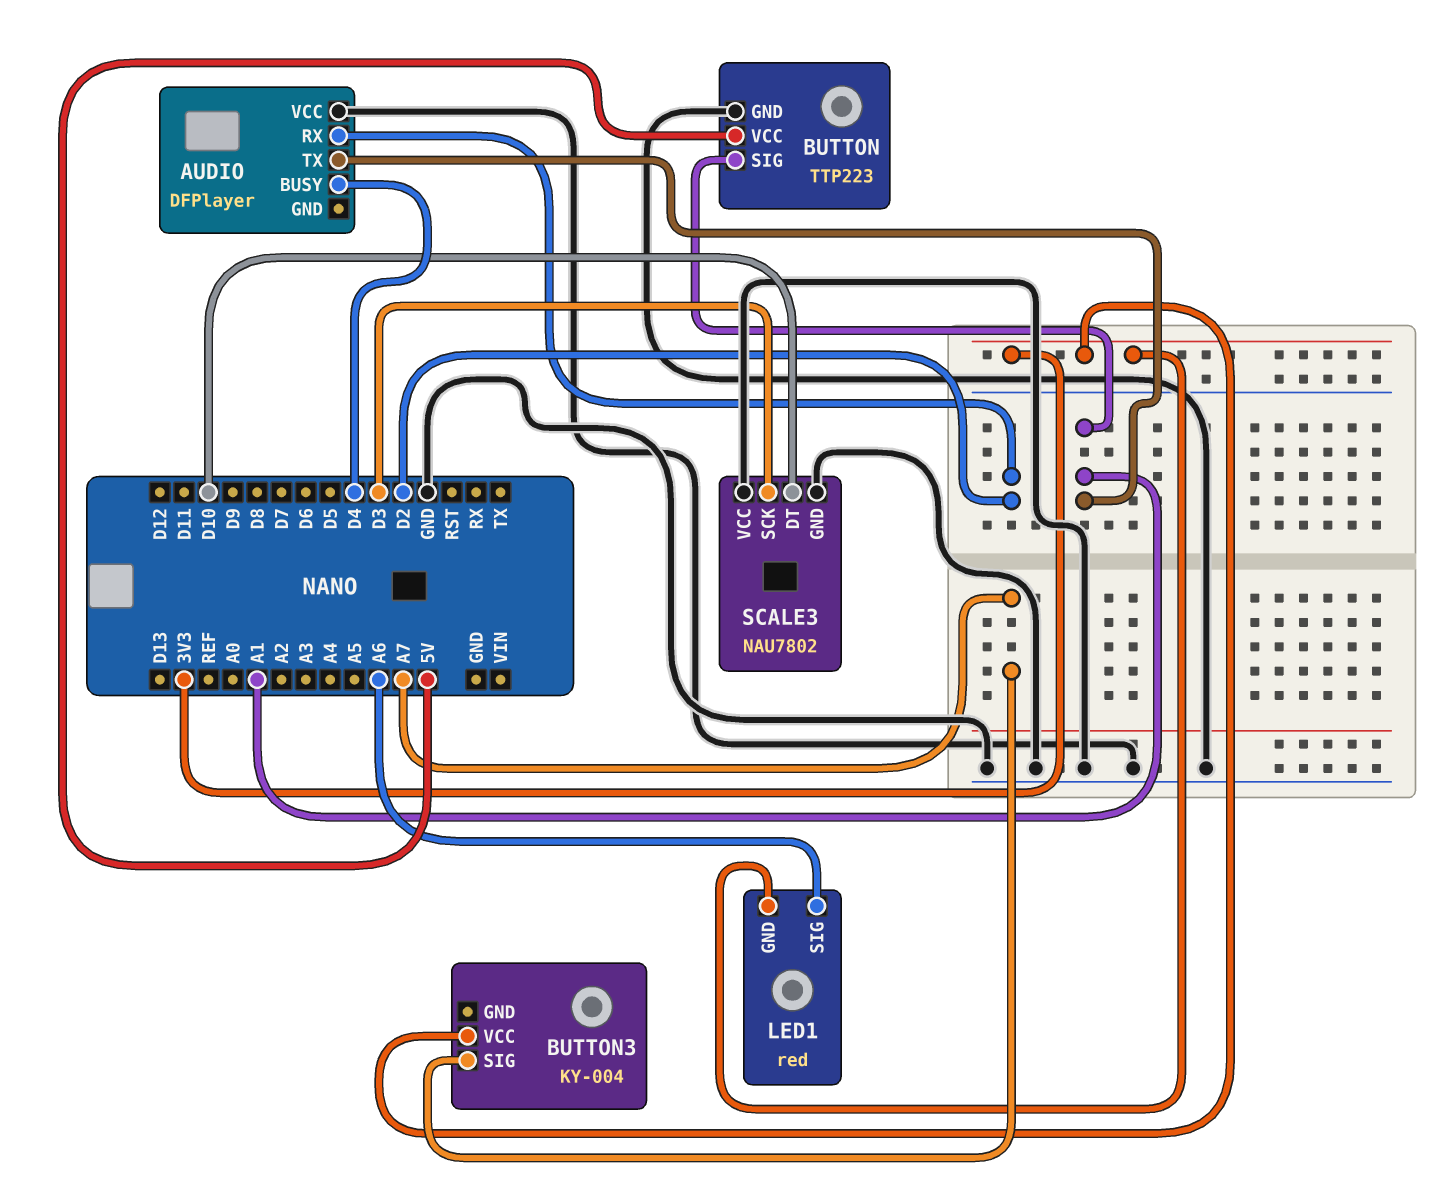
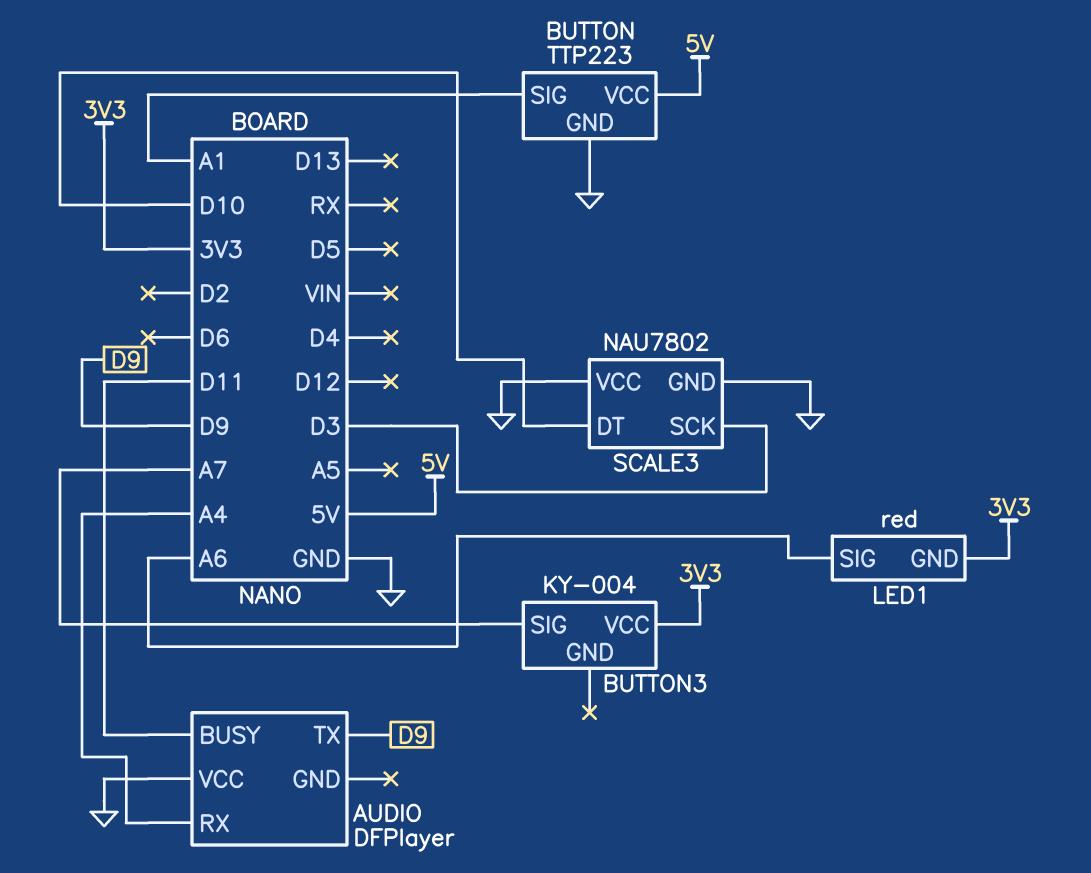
AUDIO pin BUSY: D4 -> D11
AUDIO pin RX: D2 -> A4
AUDIO pin TX: A1 -> D9

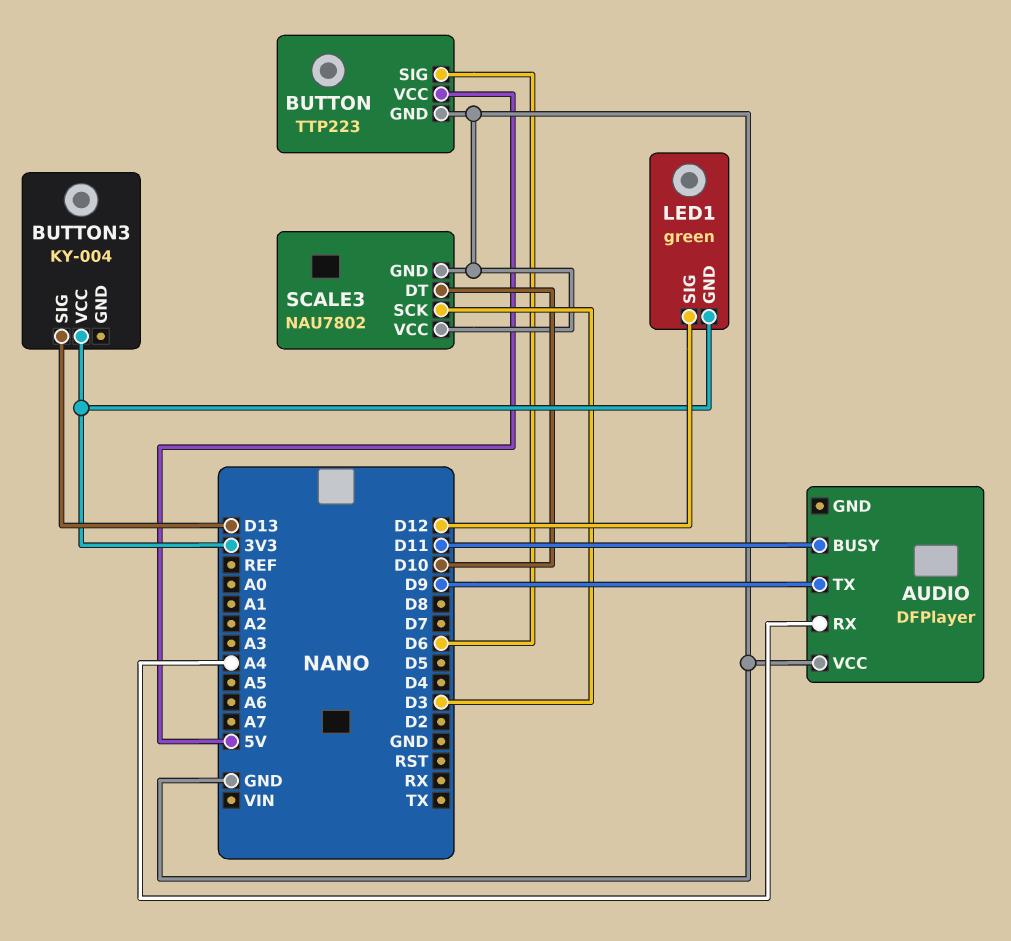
BUTTON pin SIG: A1 -> D6
BUTTON3 pin SIG: A7 -> D13
LED1: red -> green
LED1 pin SIG: A6 -> D12

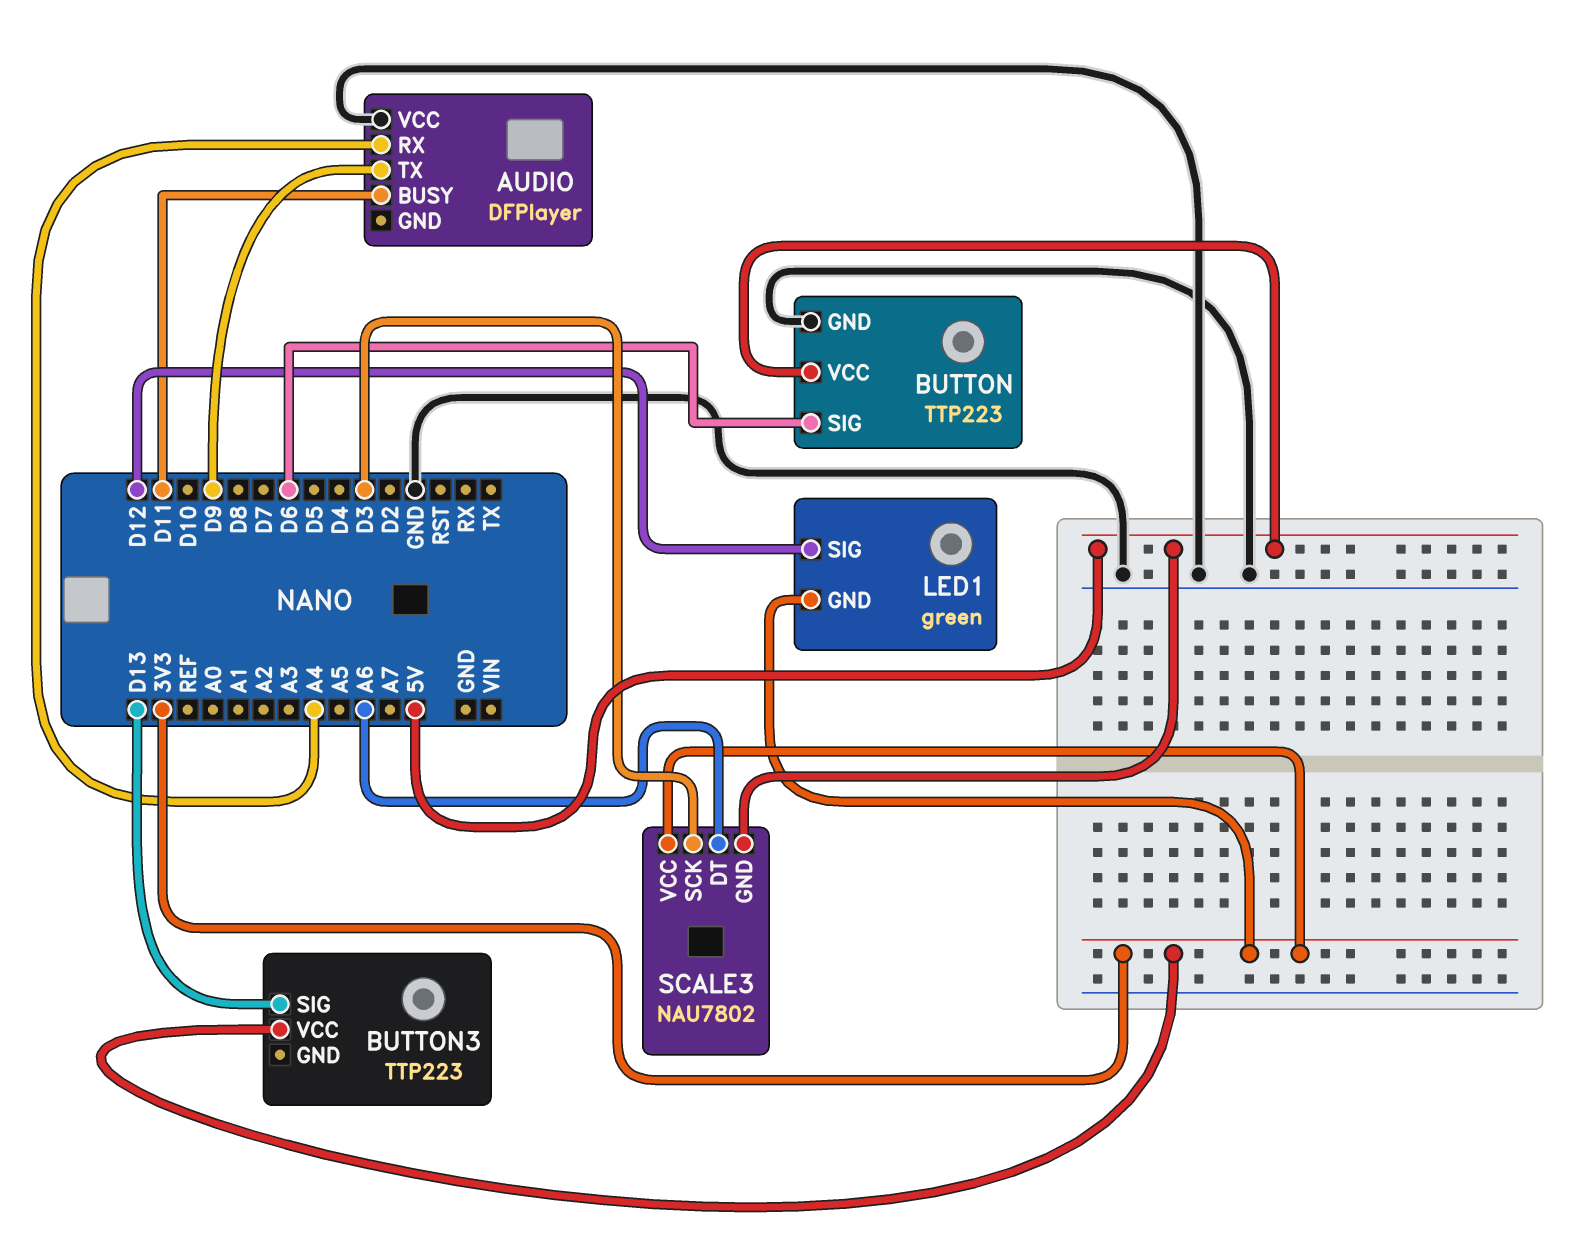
BUTTON3: KY-004 -> TTP223
SCALE3 pin DT: D10 -> A6
SCALE3 pin GND: GND -> 5V
SCALE3 pin VCC: GND -> 3V3

